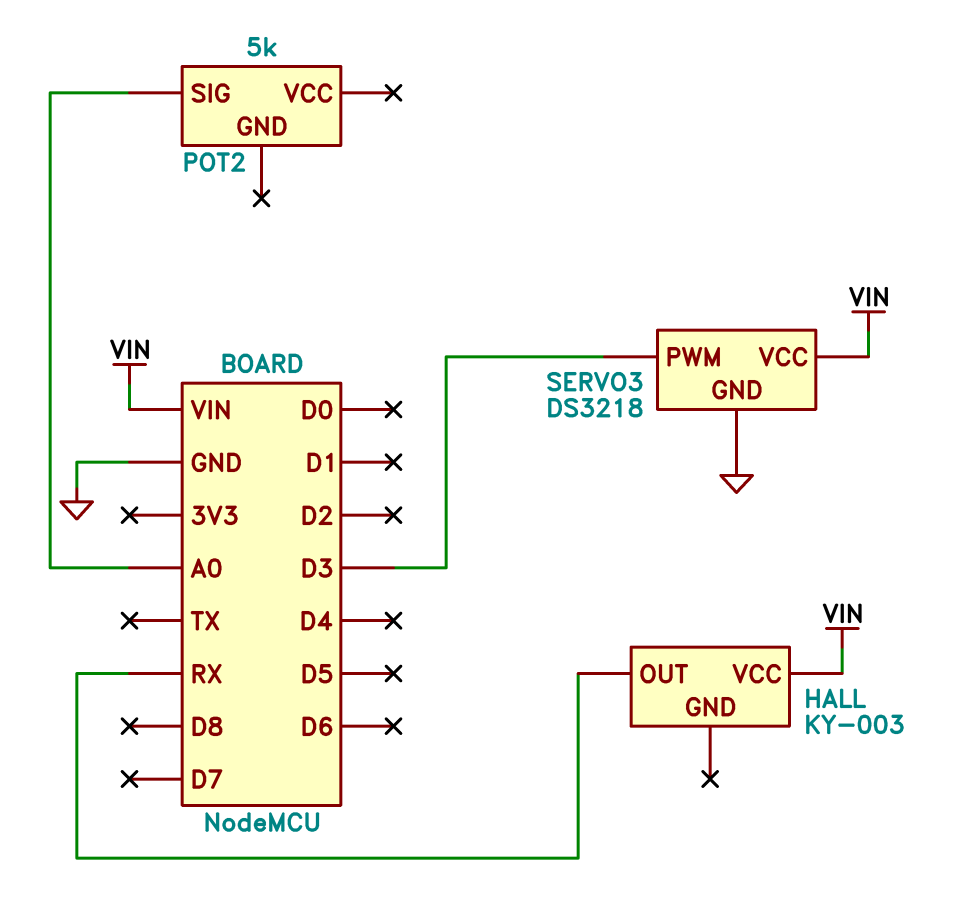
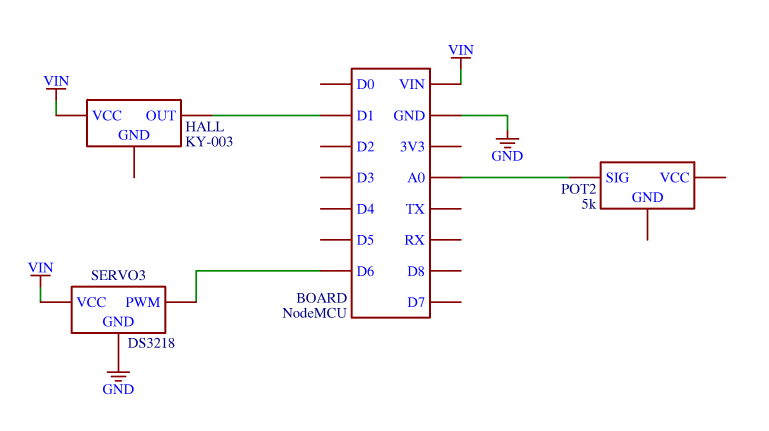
HALL pin OUT: RX -> D1
SERVO3 pin PWM: D3 -> D6

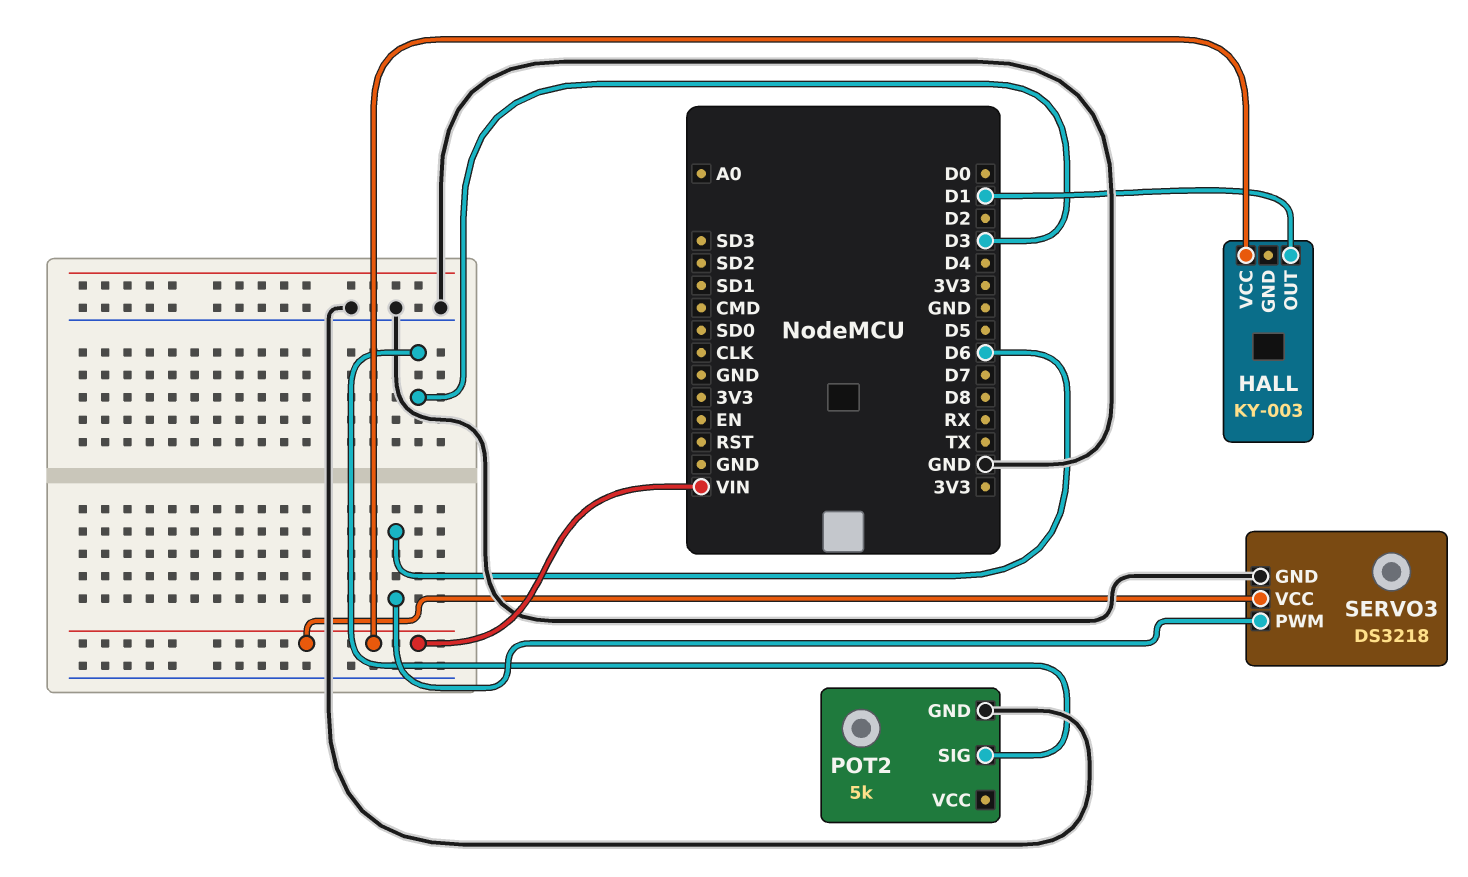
POT2 pin GND: none -> GND
POT2 pin SIG: A0 -> D3

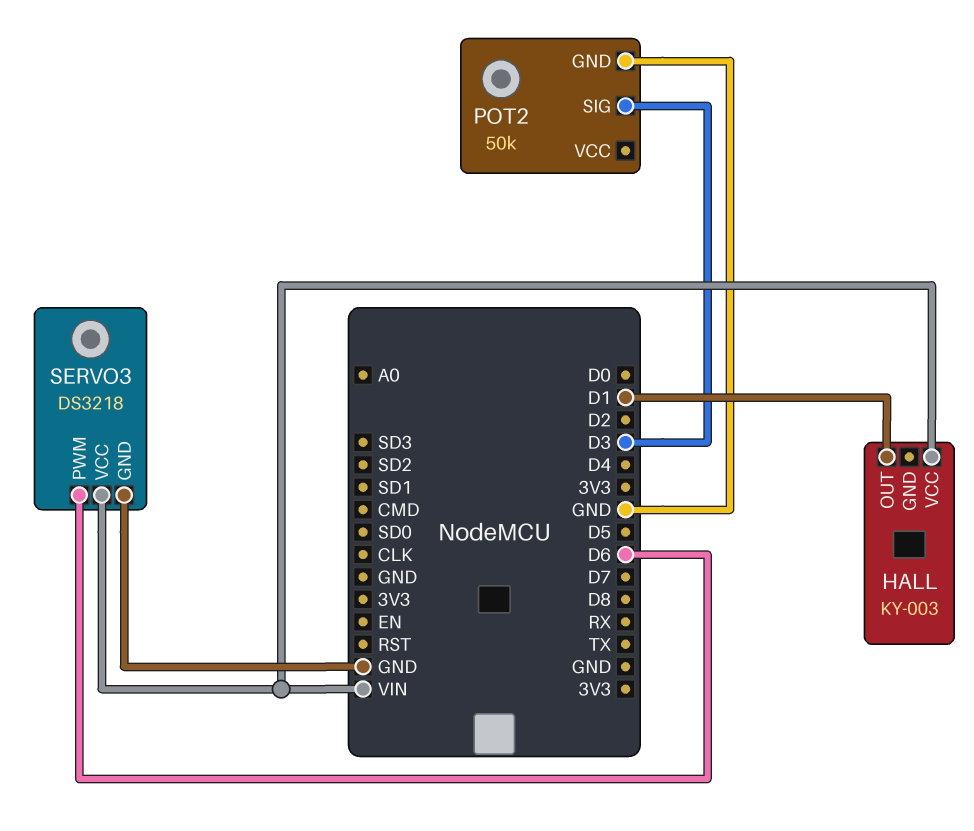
POT2: 5k -> 50k

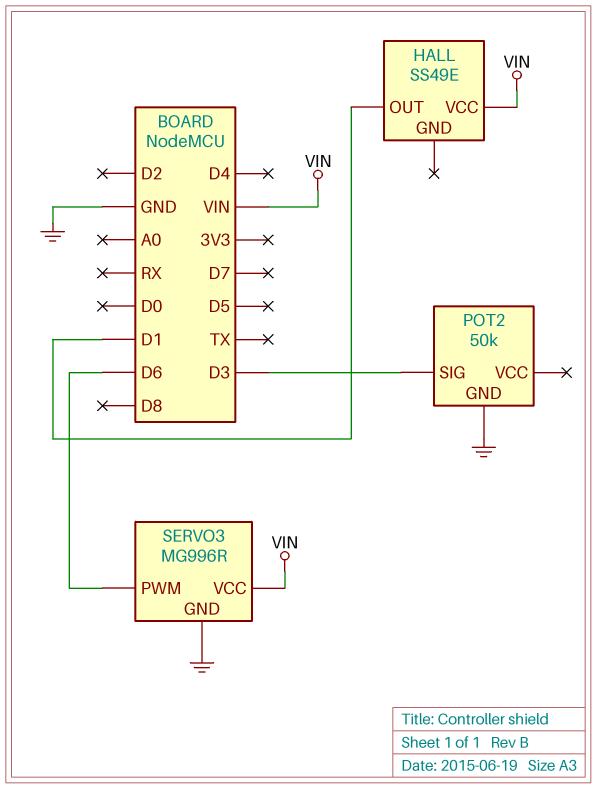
HALL: KY-003 -> SS49E
SERVO3: DS3218 -> MG996R

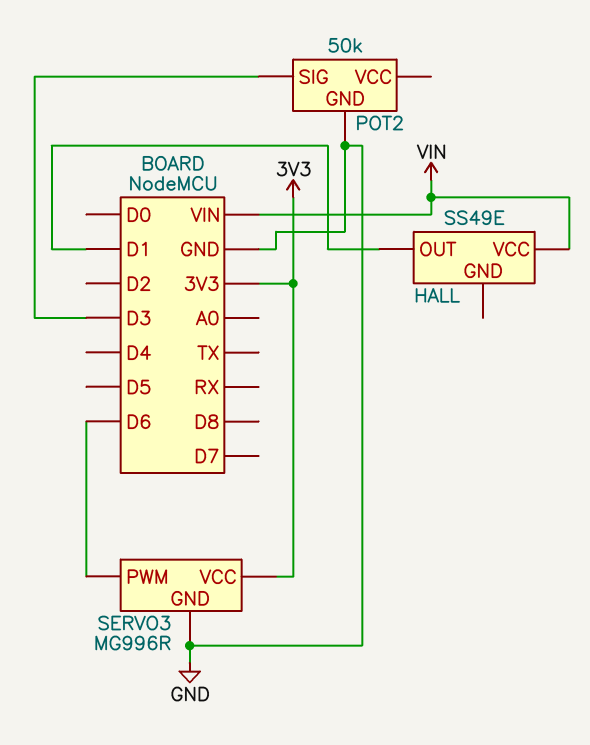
SERVO3 pin VCC: VIN -> 3V3

